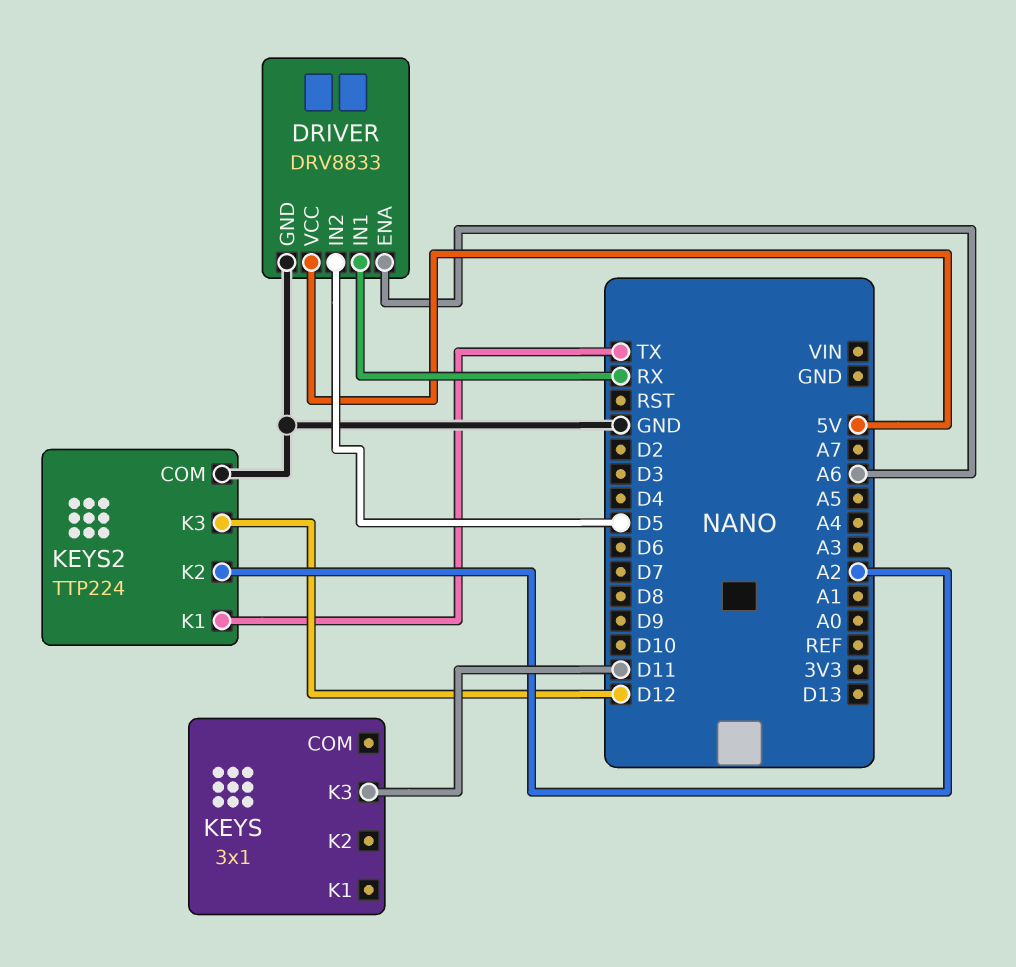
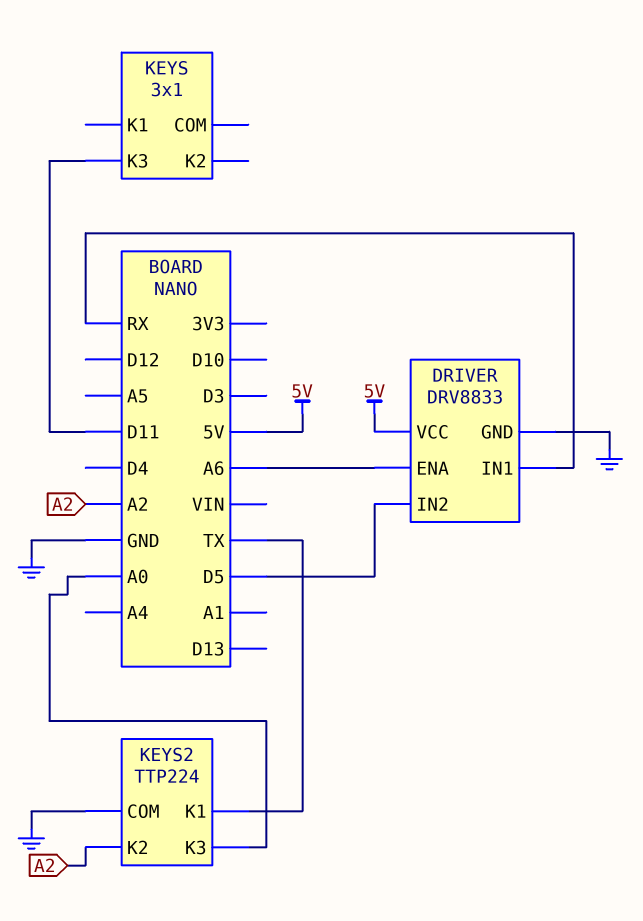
KEYS2 pin K3: D12 -> A0

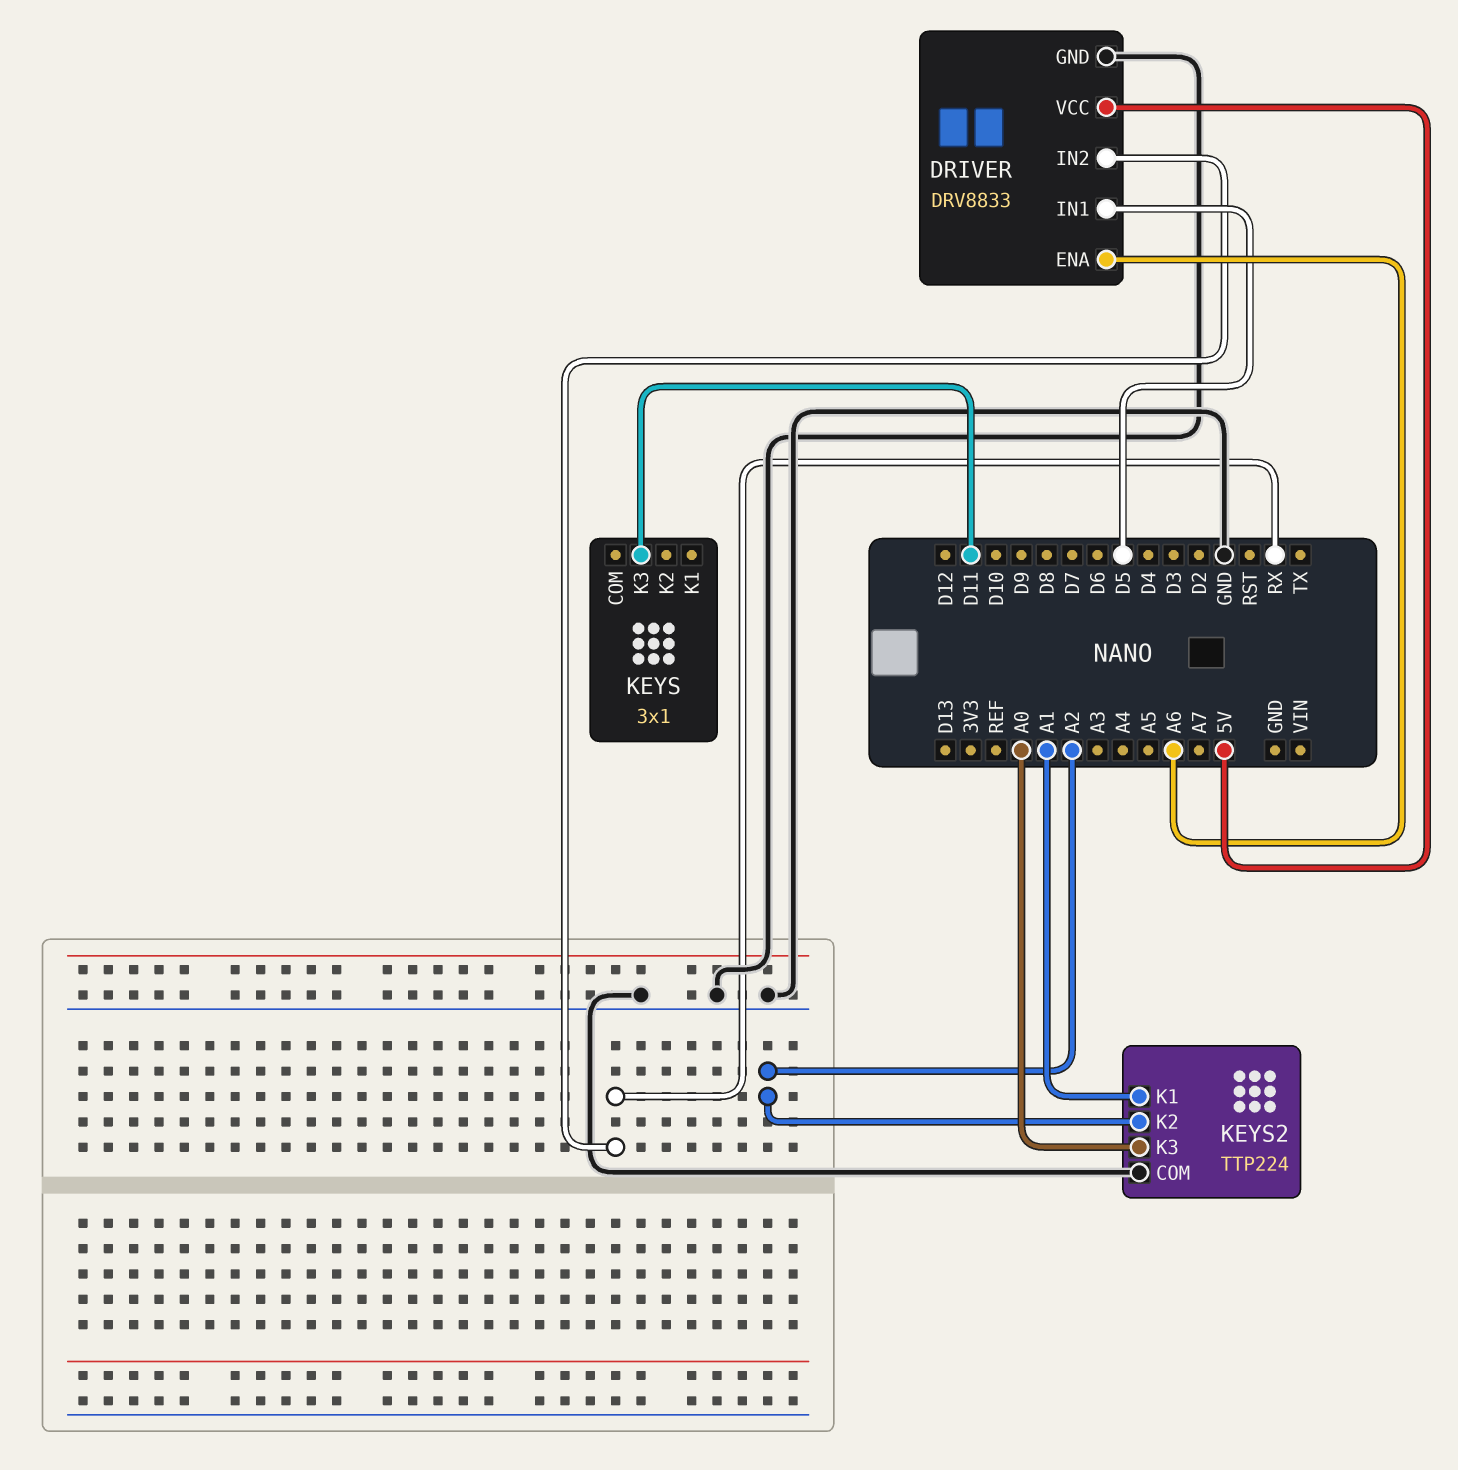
DRIVER pin IN1: RX -> D5
DRIVER pin IN2: D5 -> RX
KEYS2 pin K1: TX -> A1

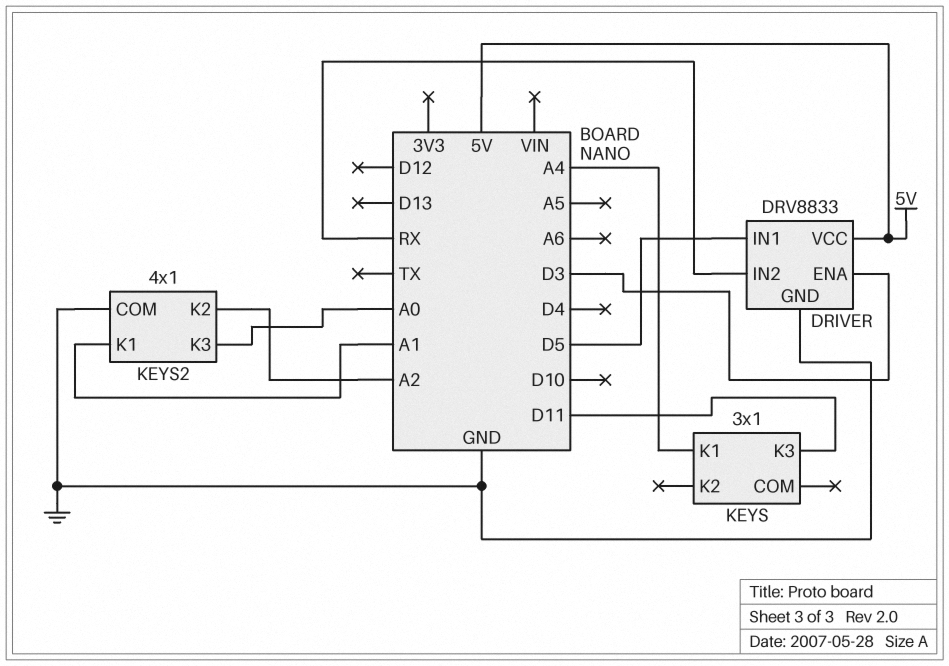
DRIVER pin ENA: A6 -> D3
KEYS pin K1: none -> A4
KEYS2: TTP224 -> 4x1

